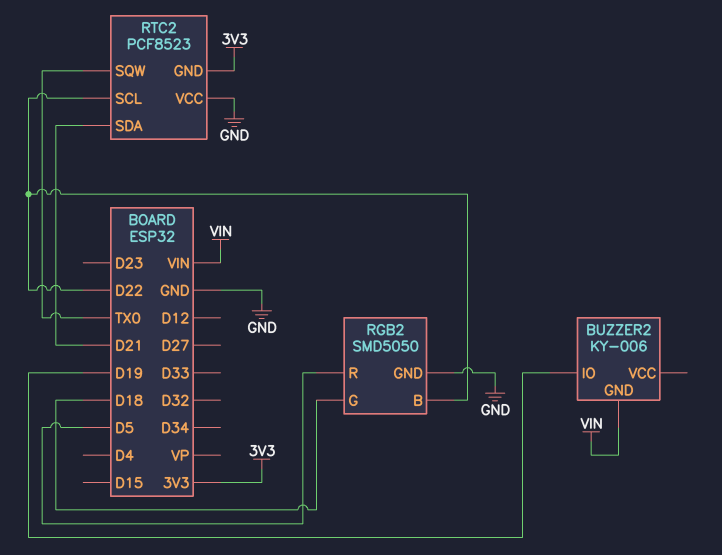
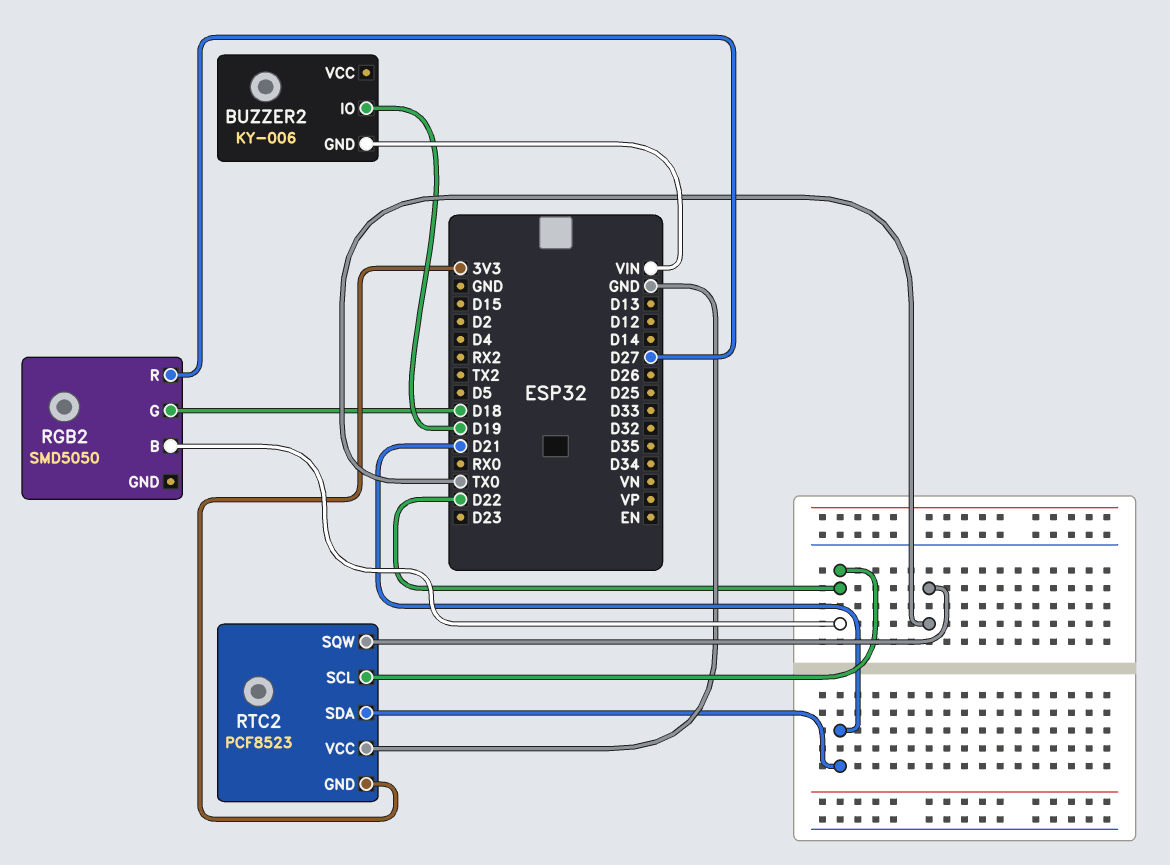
RGB2 pin GND: GND -> none
RGB2 pin R: D5 -> D27

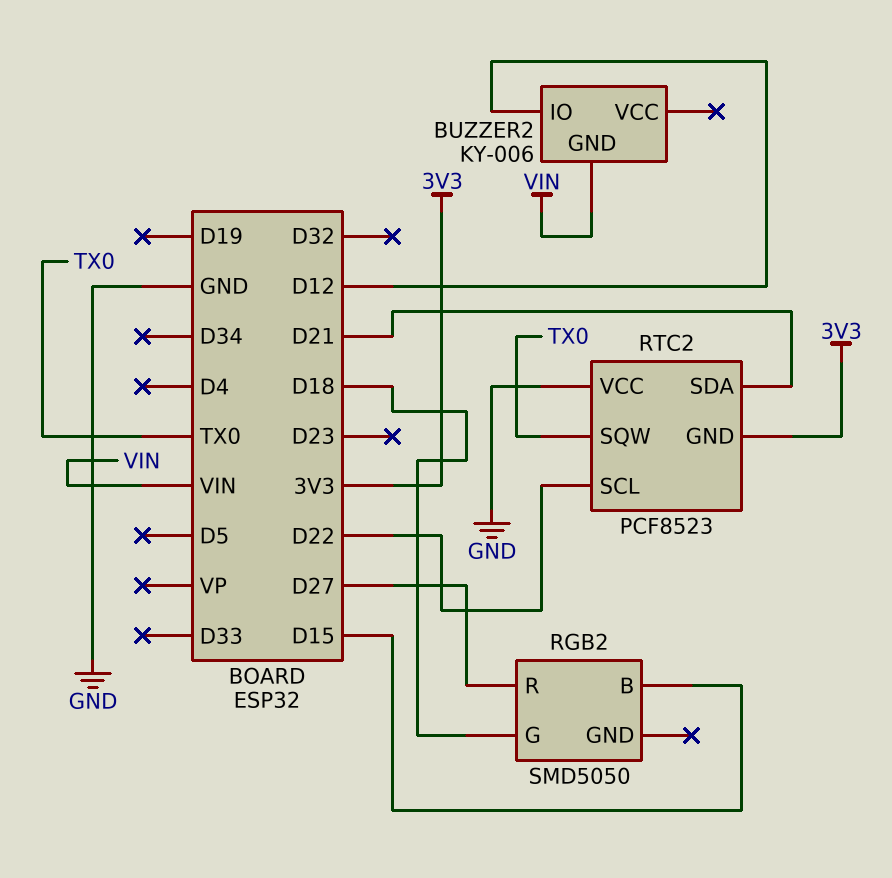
BUZZER2 pin IO: D19 -> D12
RGB2 pin B: D22 -> D15

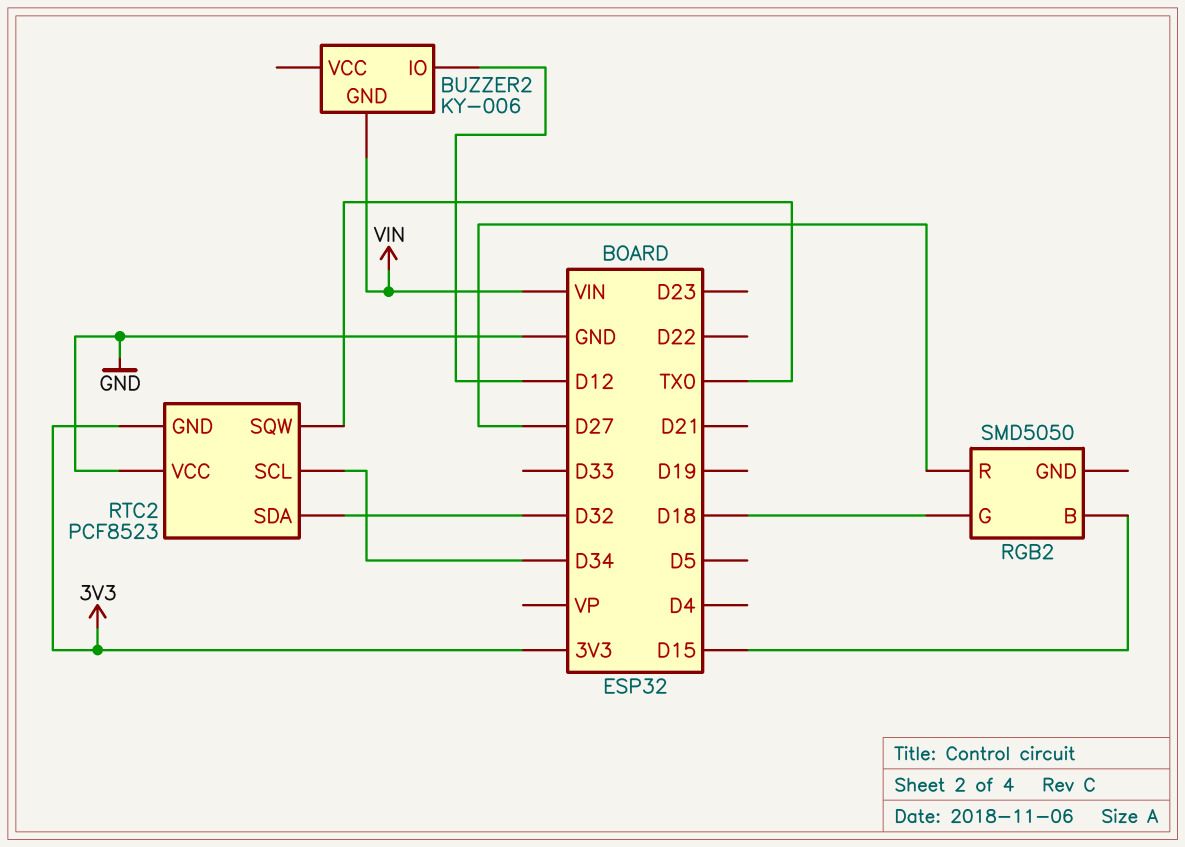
RTC2 pin SCL: D22 -> D34
RTC2 pin SDA: D21 -> D32

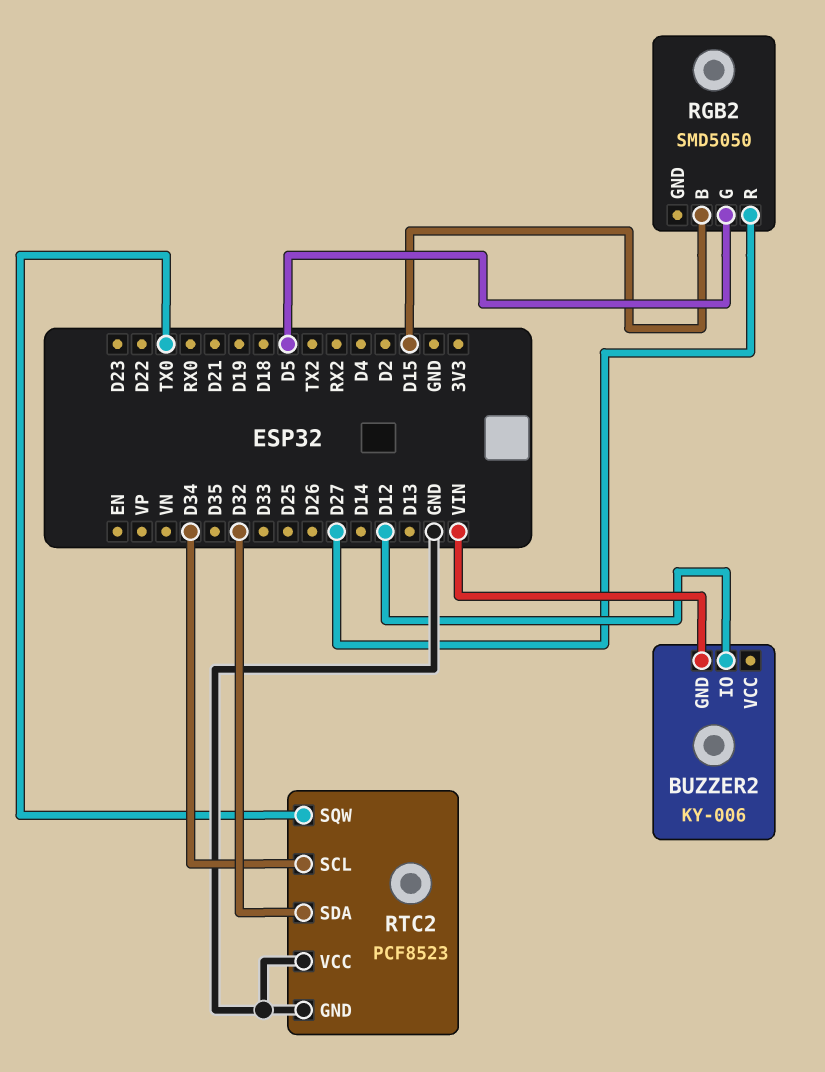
RGB2 pin G: D18 -> D5
RTC2 pin GND: 3V3 -> GND

